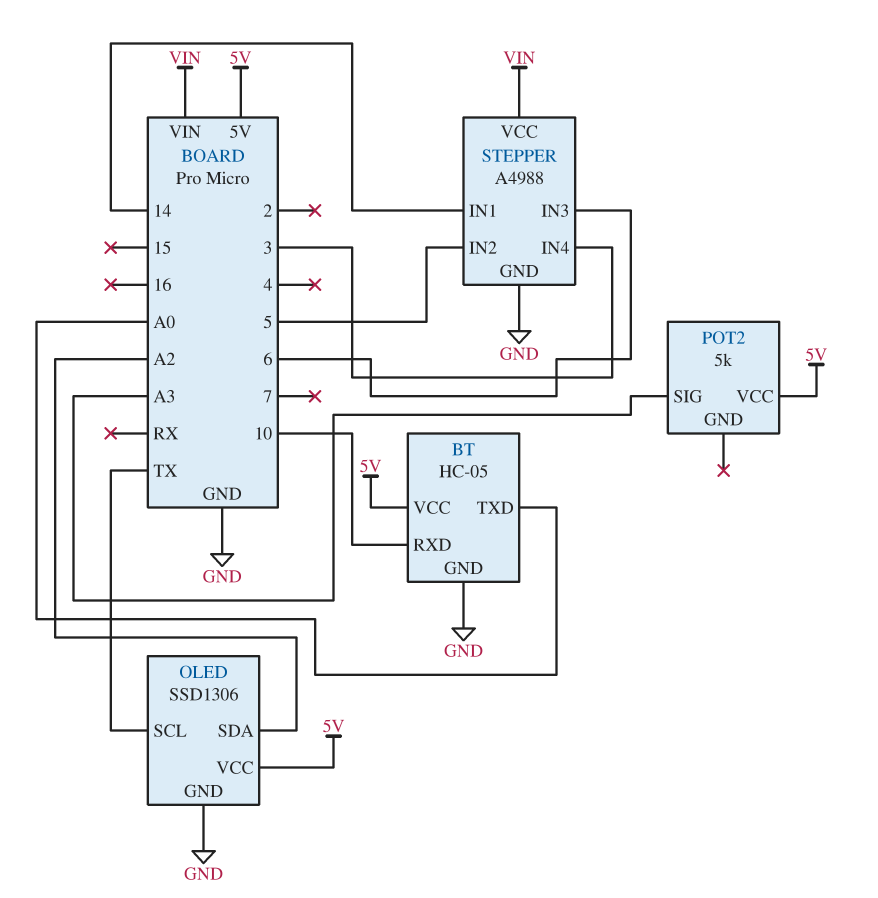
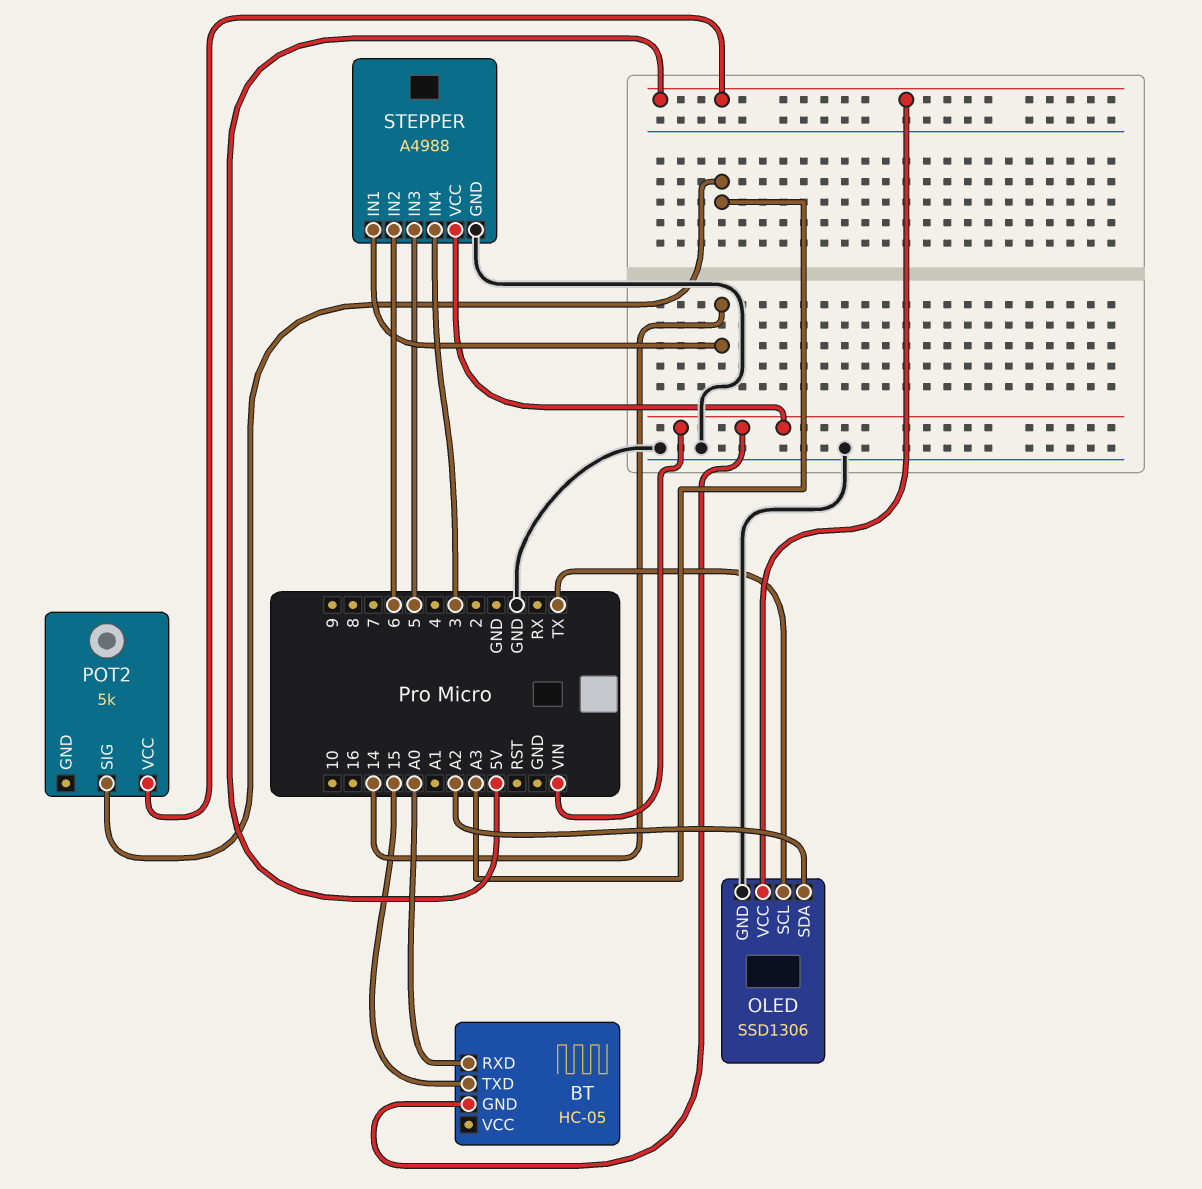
BT pin GND: GND -> VIN
BT pin RXD: 10 -> A0
BT pin TXD: A0 -> 15
BT pin VCC: 5V -> none
STEPPER pin IN2: 5 -> 6
STEPPER pin IN3: 6 -> 5

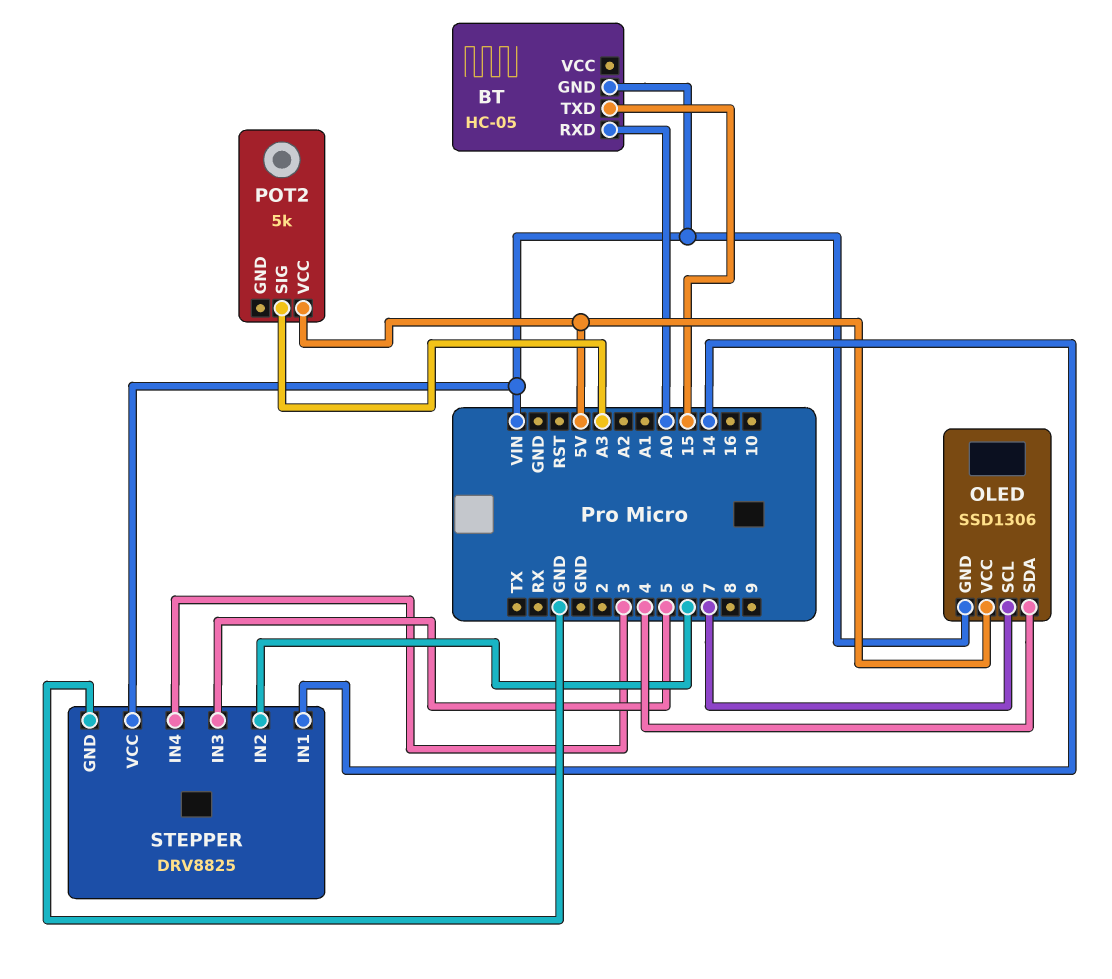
OLED pin GND: GND -> VIN
OLED pin SCL: TX -> 7
OLED pin SDA: A2 -> 4
STEPPER: A4988 -> DRV8825

